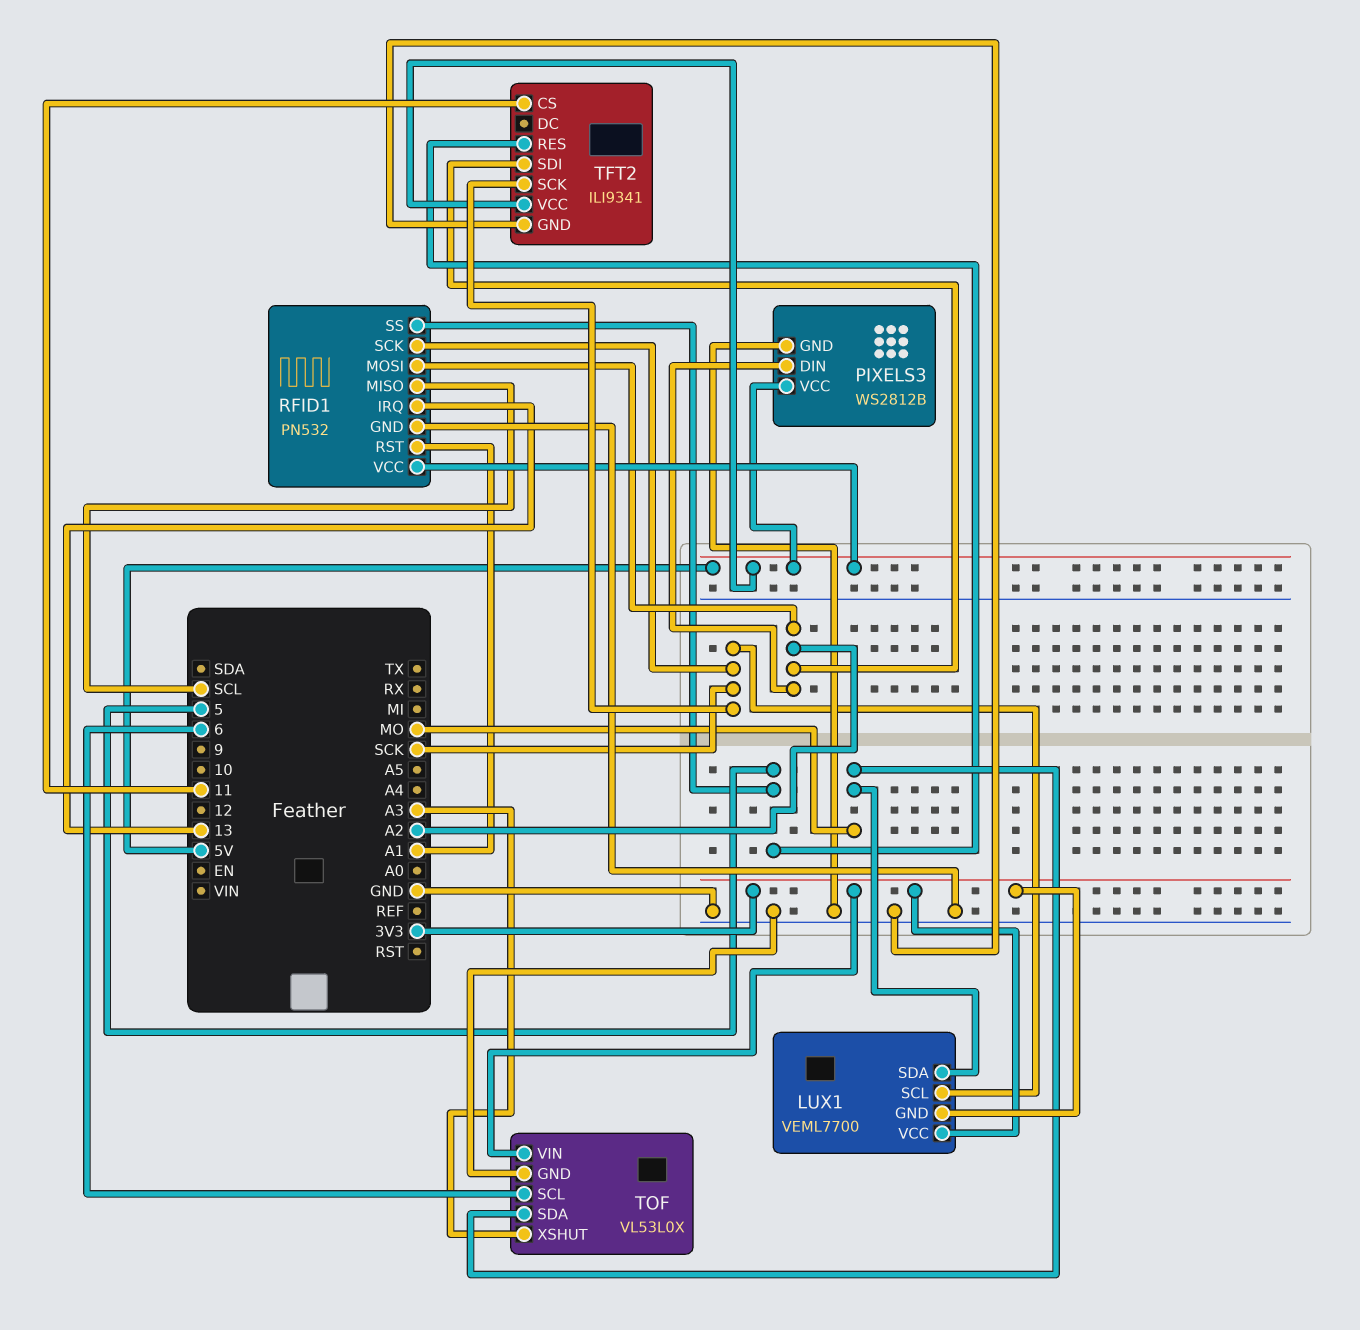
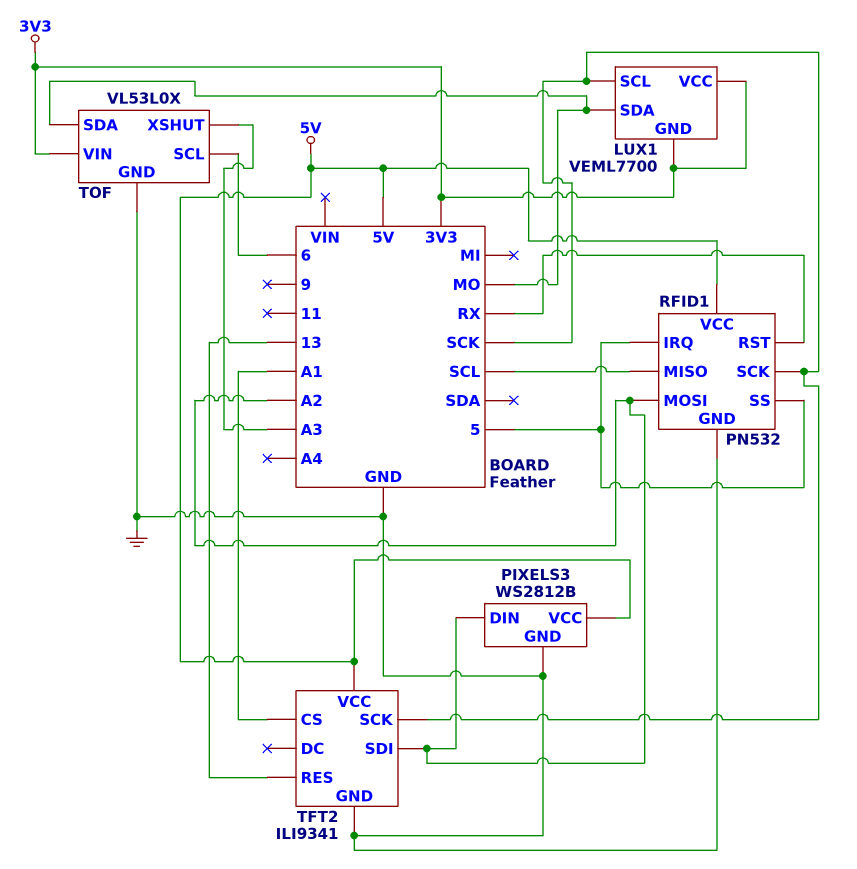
RFID1 pin IRQ: 13 -> 5
RFID1 pin RST: A1 -> RX
TFT2 pin CS: 11 -> A1
TFT2 pin RES: 5 -> 13

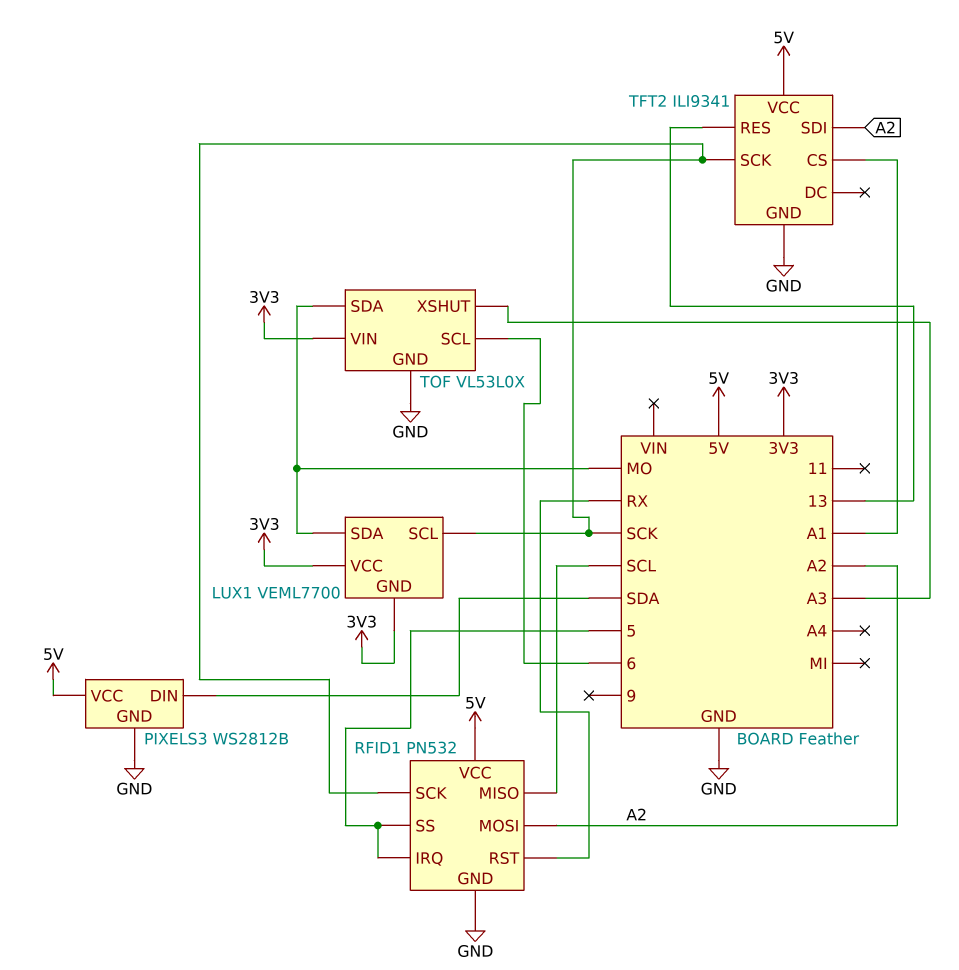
PIXELS3 pin DIN: A2 -> SDA

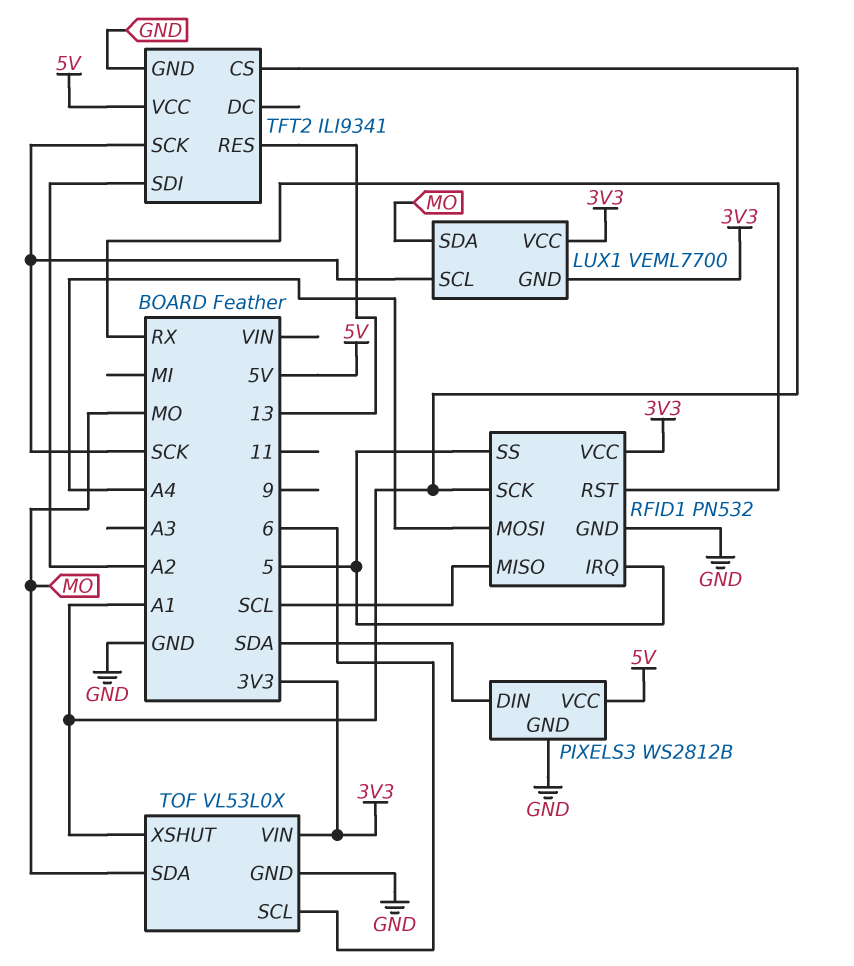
RFID1 pin MOSI: A2 -> A4
RFID1 pin SCK: SCK -> A1
RFID1 pin VCC: 5V -> 3V3
TOF pin XSHUT: A3 -> A1

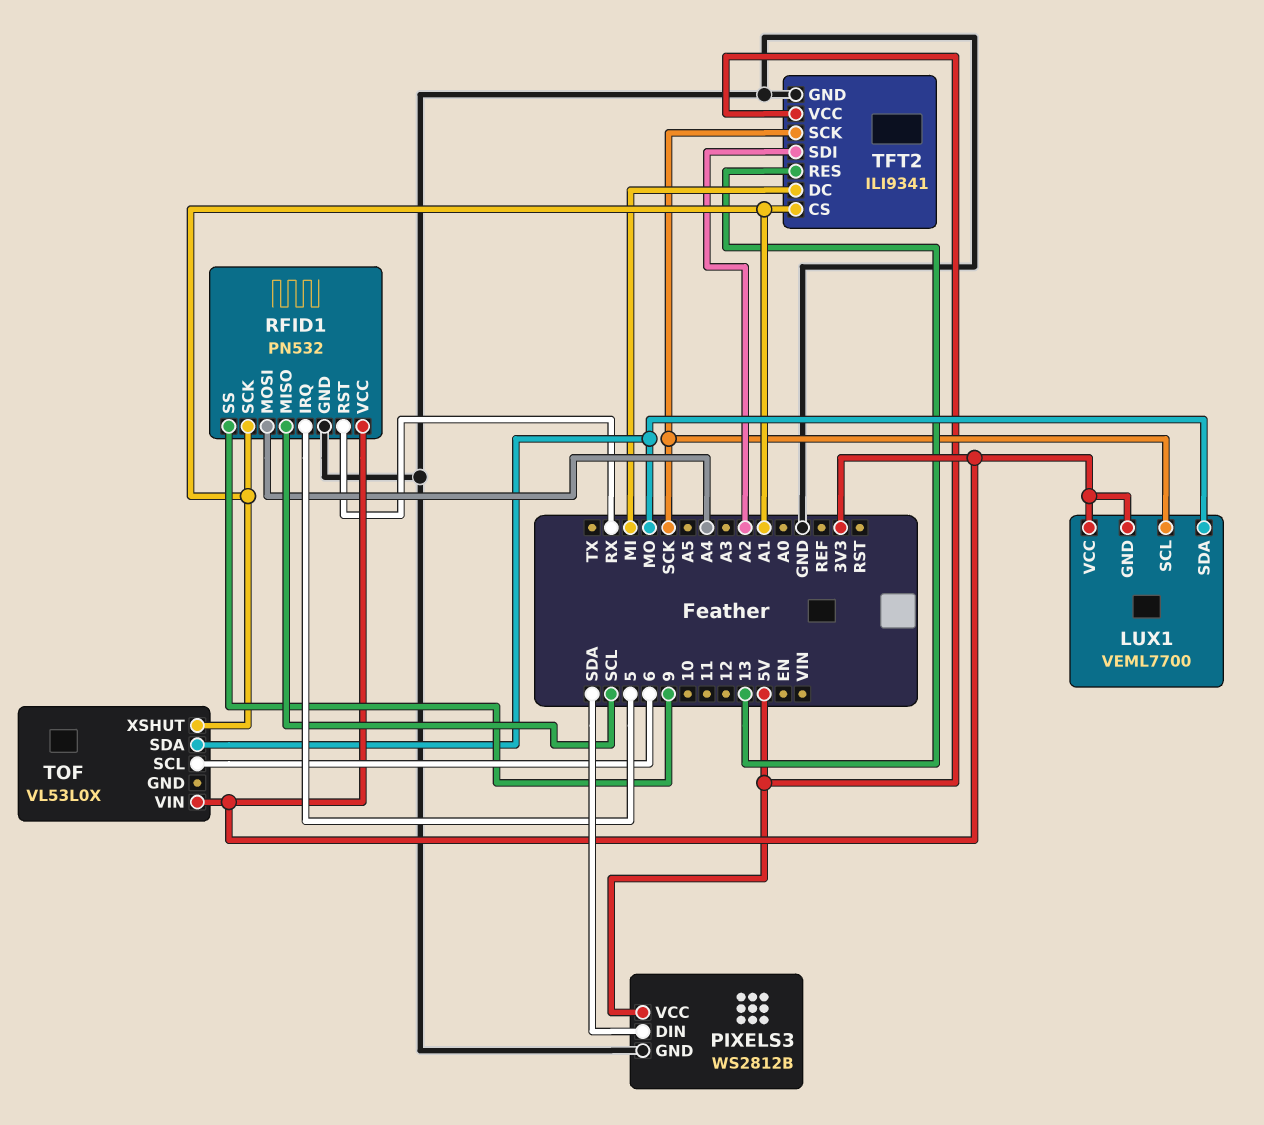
RFID1 pin SS: 5 -> 9
TFT2 pin DC: none -> MI
TOF pin GND: GND -> none

